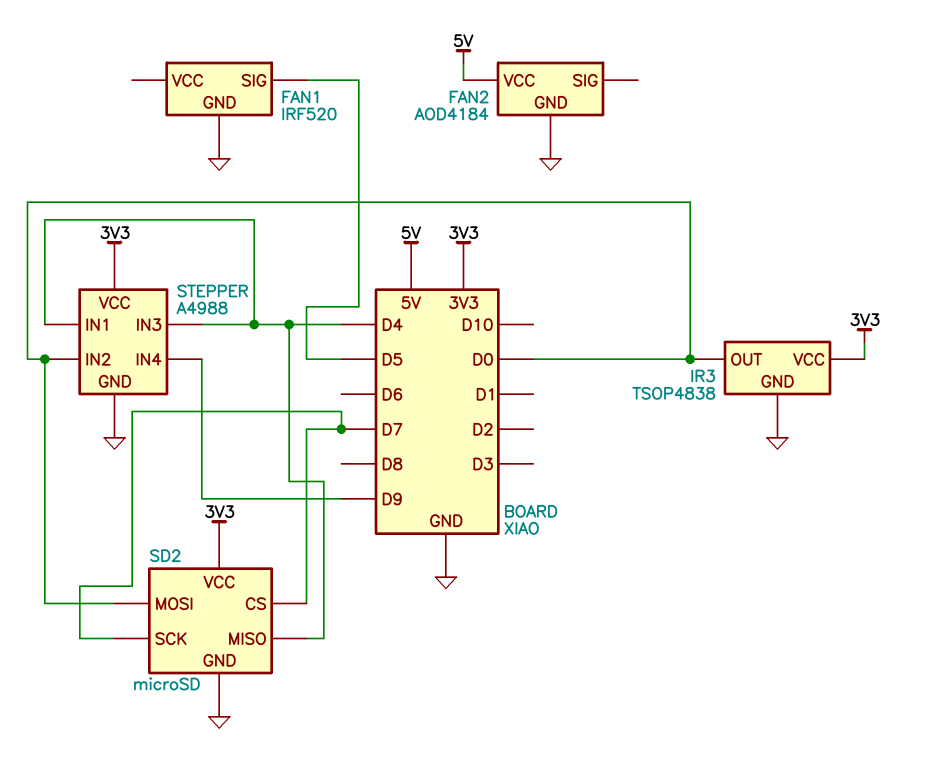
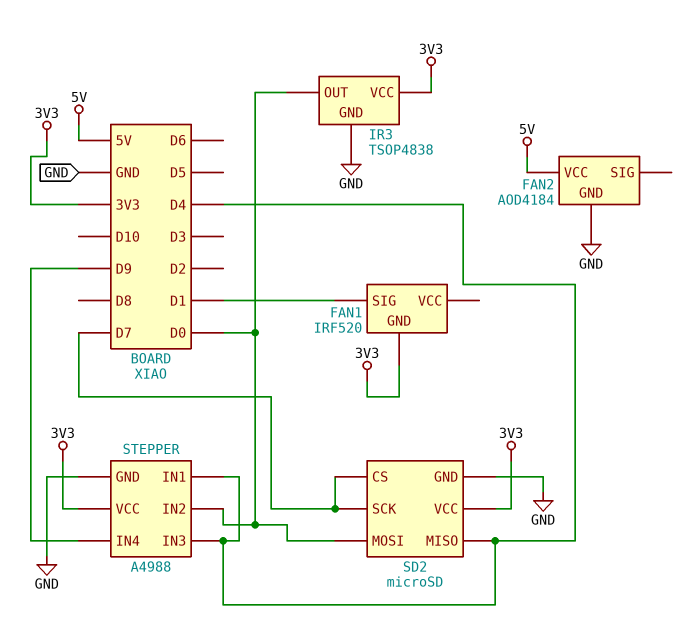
FAN1 pin GND: GND -> 3V3
FAN1 pin SIG: D5 -> D1

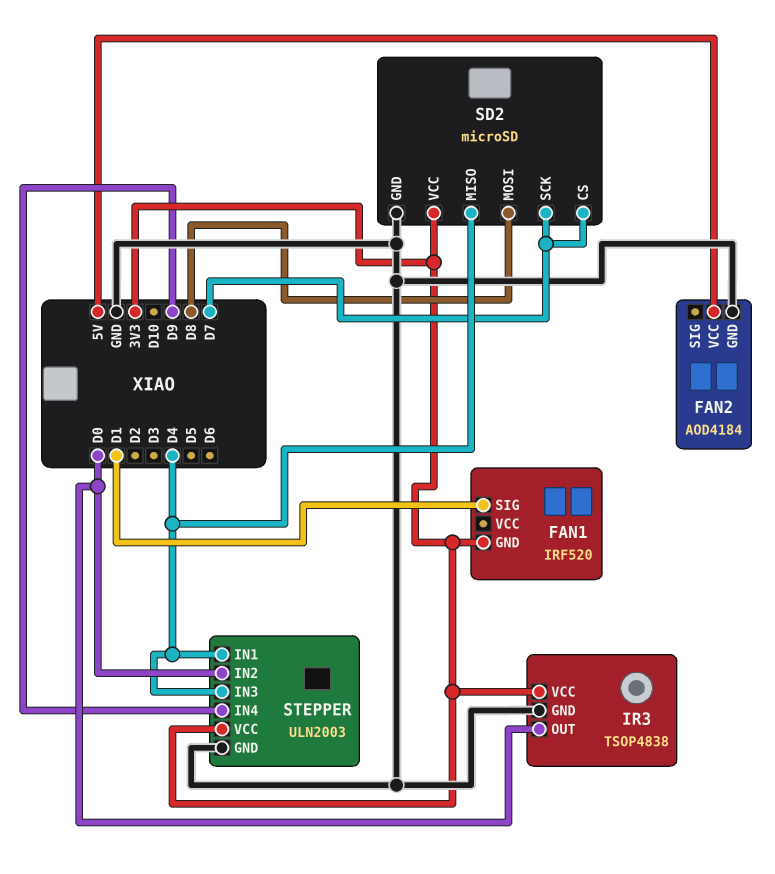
SD2 pin MOSI: D0 -> D8
STEPPER: A4988 -> ULN2003

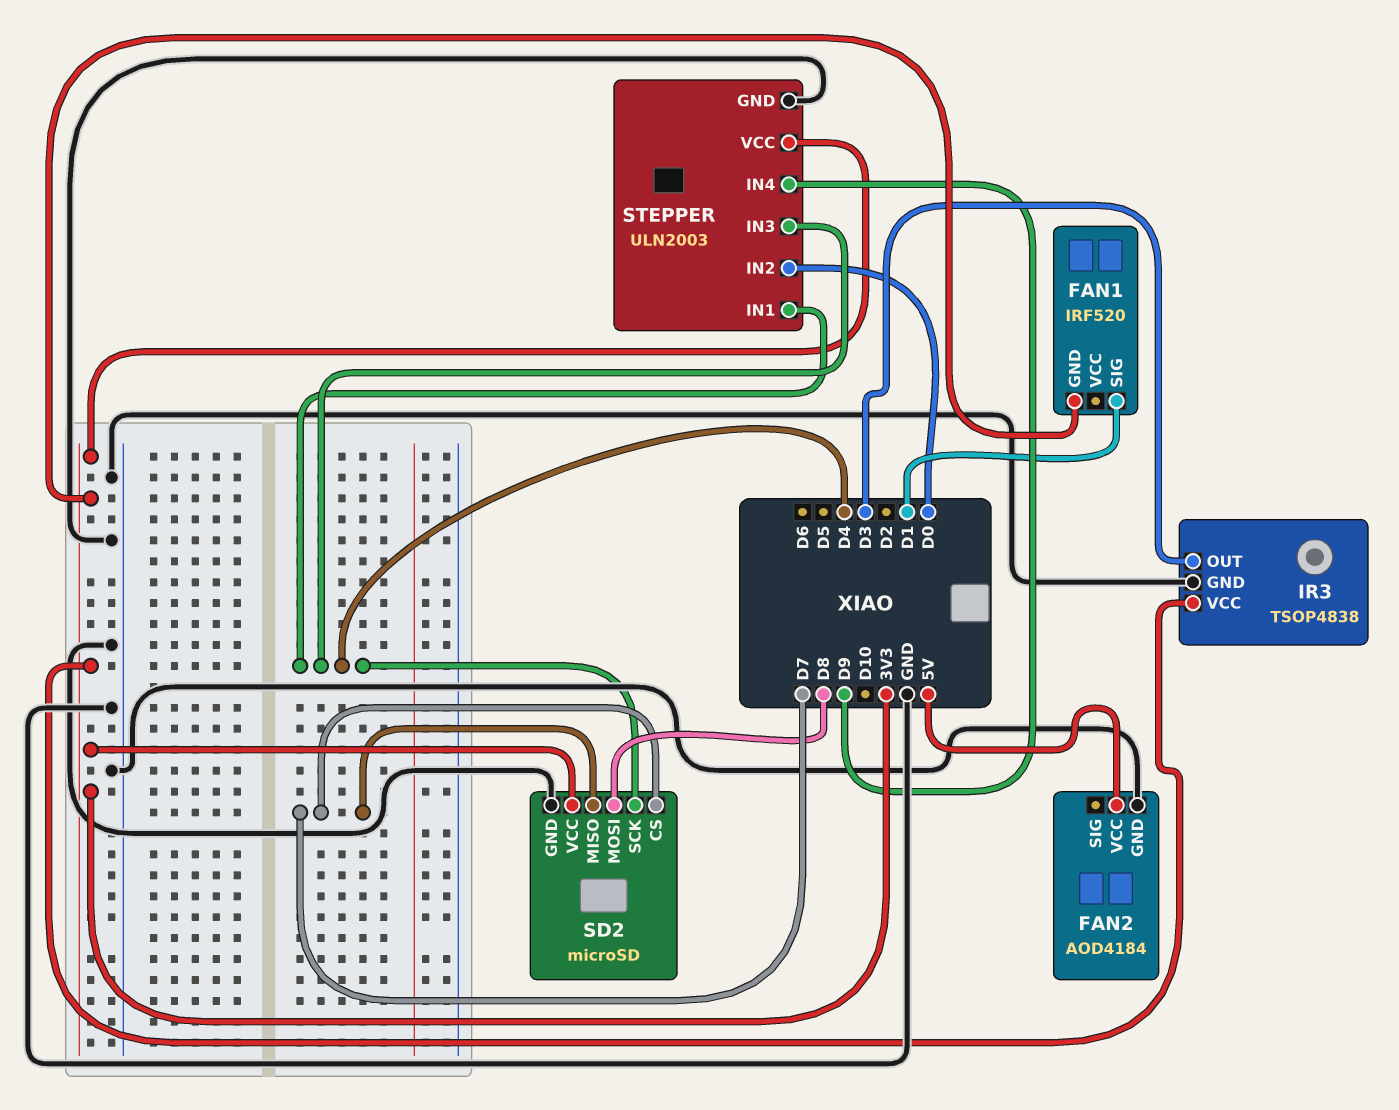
IR3 pin OUT: D0 -> D3
SD2 pin MISO: D4 -> D7
SD2 pin SCK: D7 -> D4

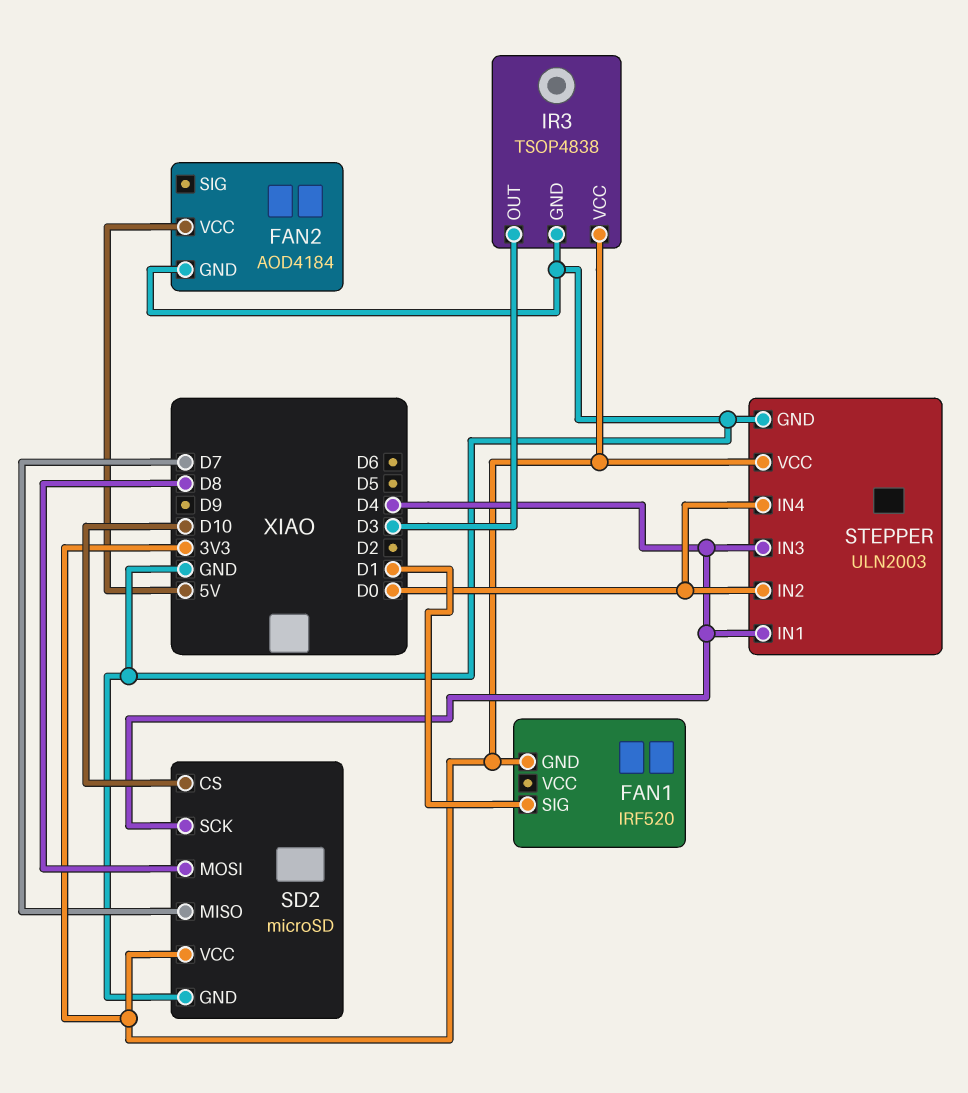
SD2 pin CS: D7 -> D10
STEPPER pin IN4: D9 -> D0

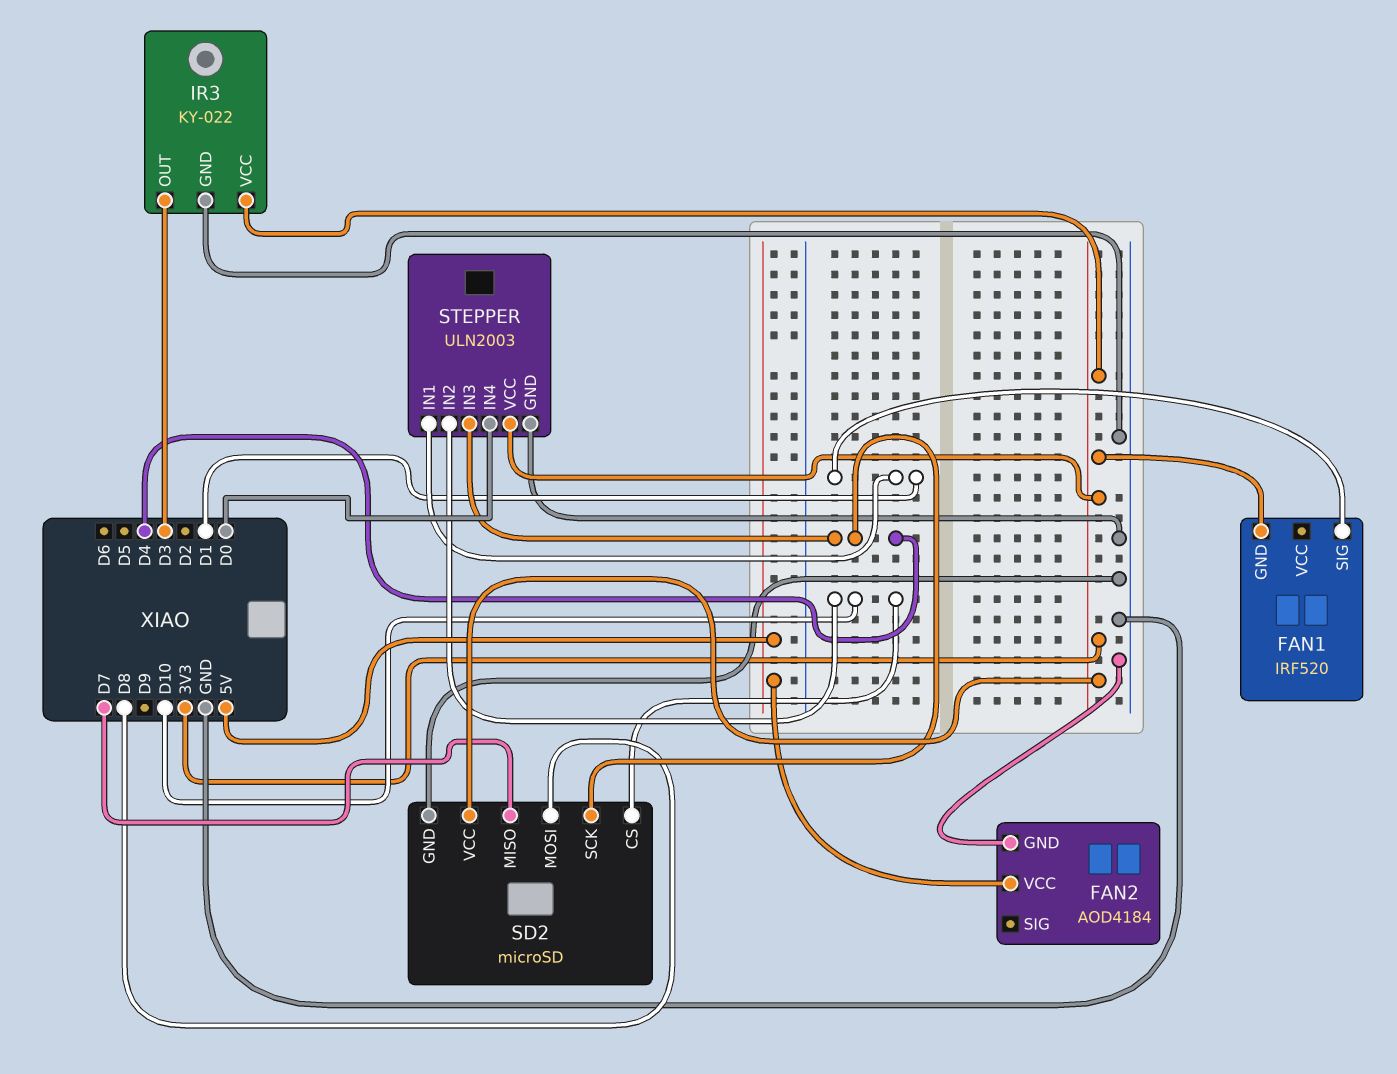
IR3: TSOP4838 -> KY-022
STEPPER pin IN1: D4 -> D1
STEPPER pin IN2: D0 -> D10

